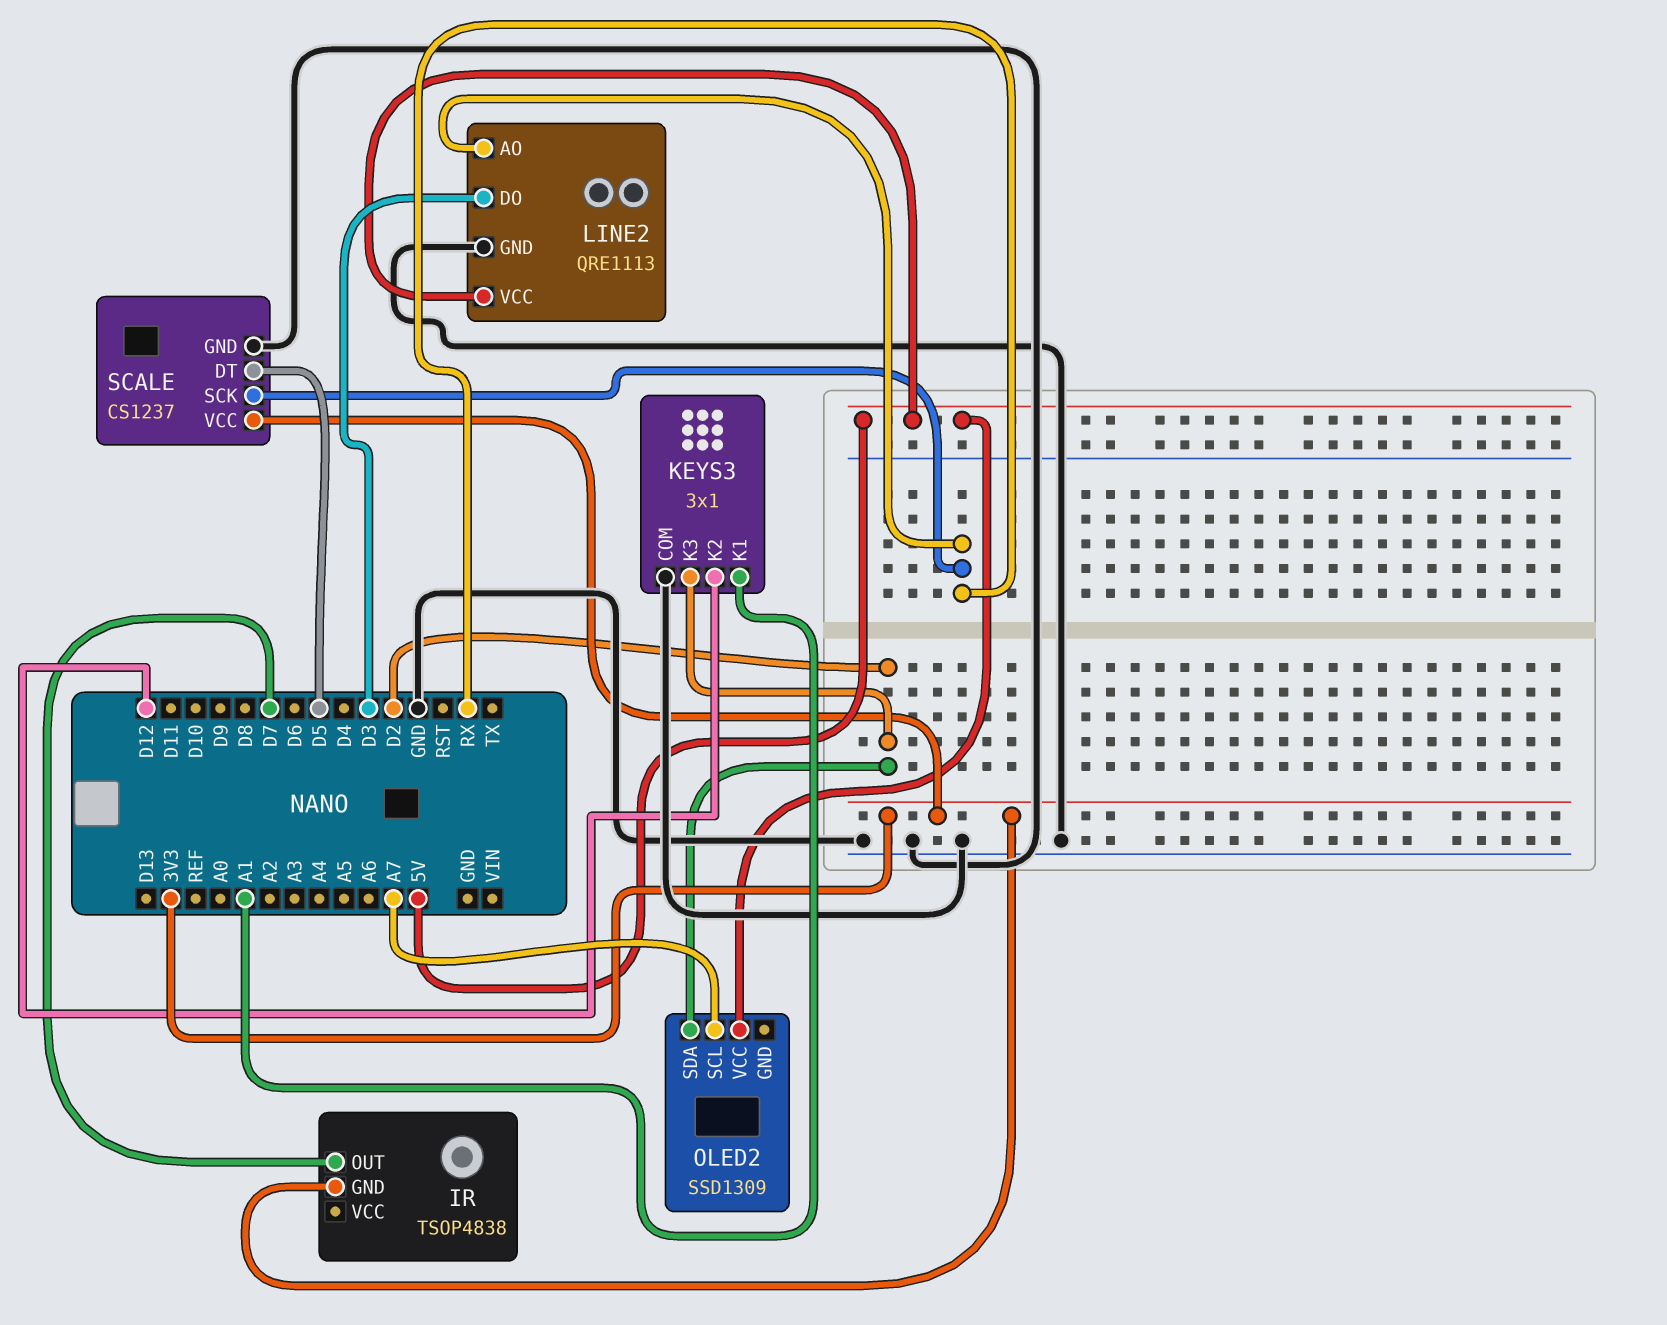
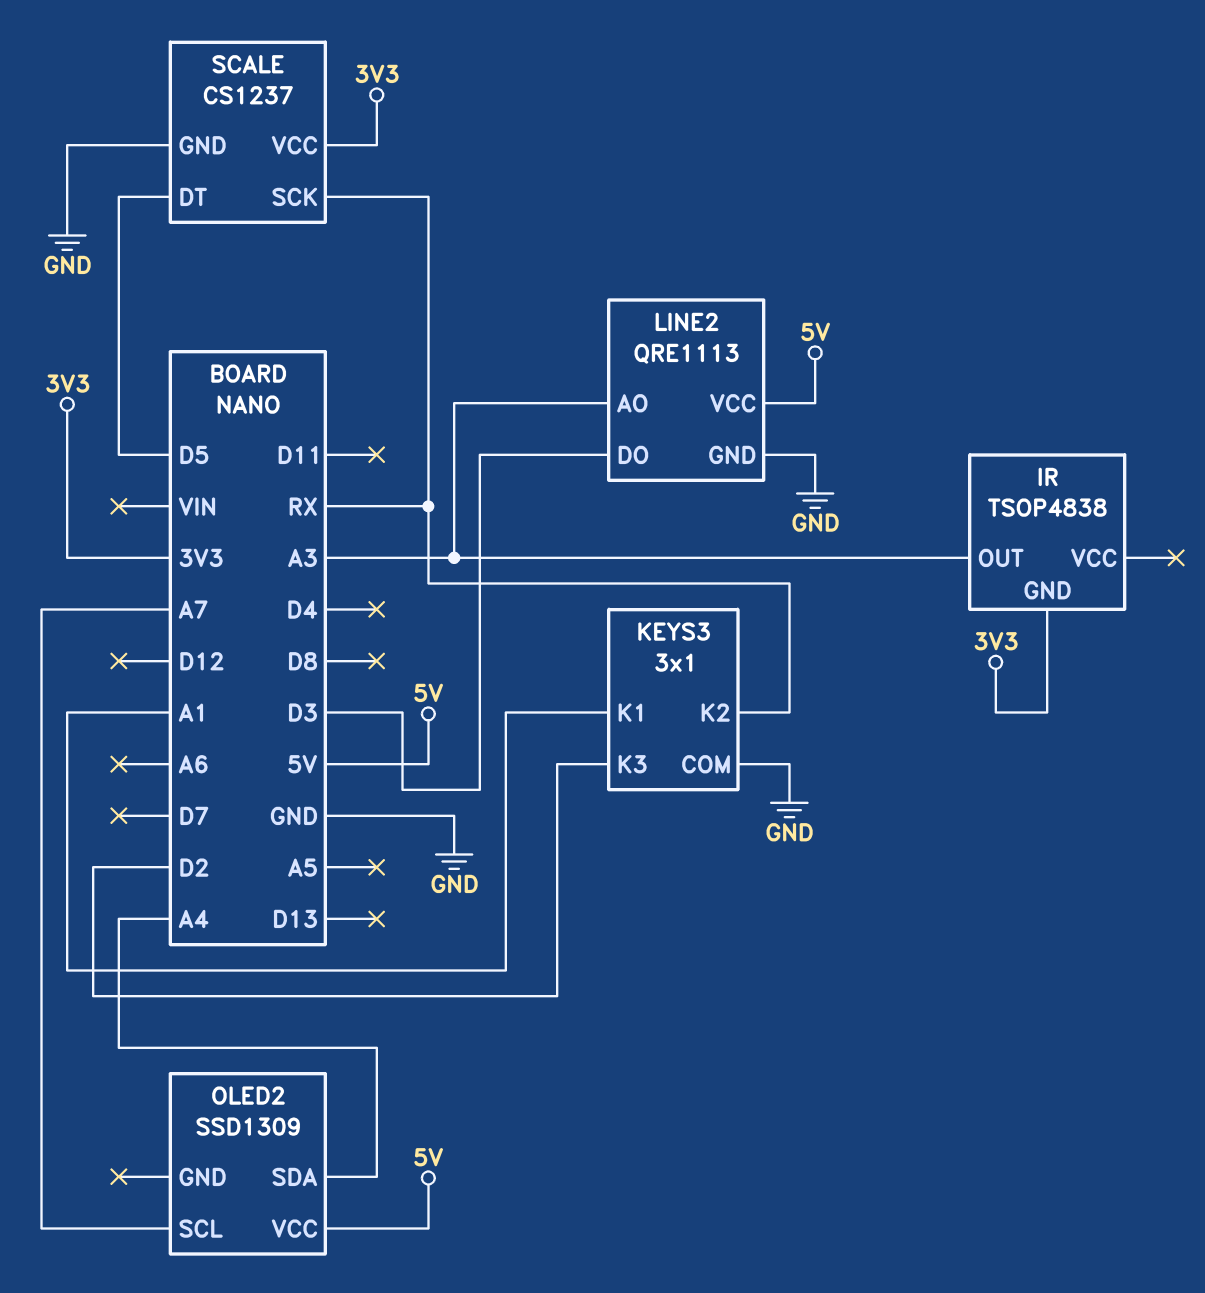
IR pin OUT: D7 -> A3
KEYS3 pin K2: D12 -> RX
LINE2 pin AO: RX -> A3
OLED2 pin SDA: D2 -> A4

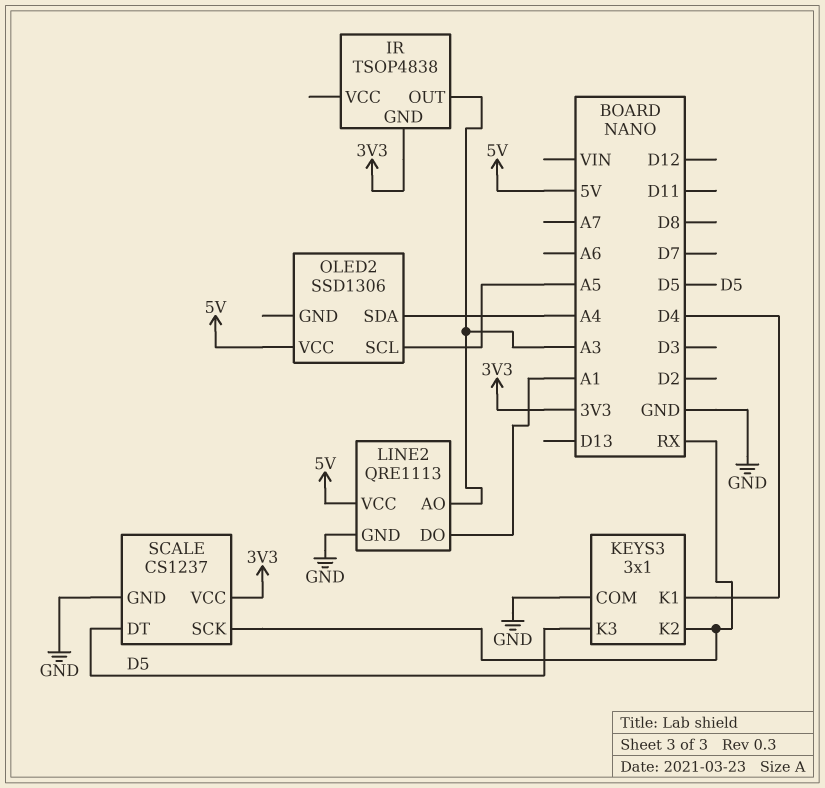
KEYS3 pin K1: A1 -> D4
KEYS3 pin K3: D2 -> D5
LINE2 pin DO: D3 -> A1
OLED2: SSD1309 -> SSD1306
OLED2 pin SCL: A7 -> A5

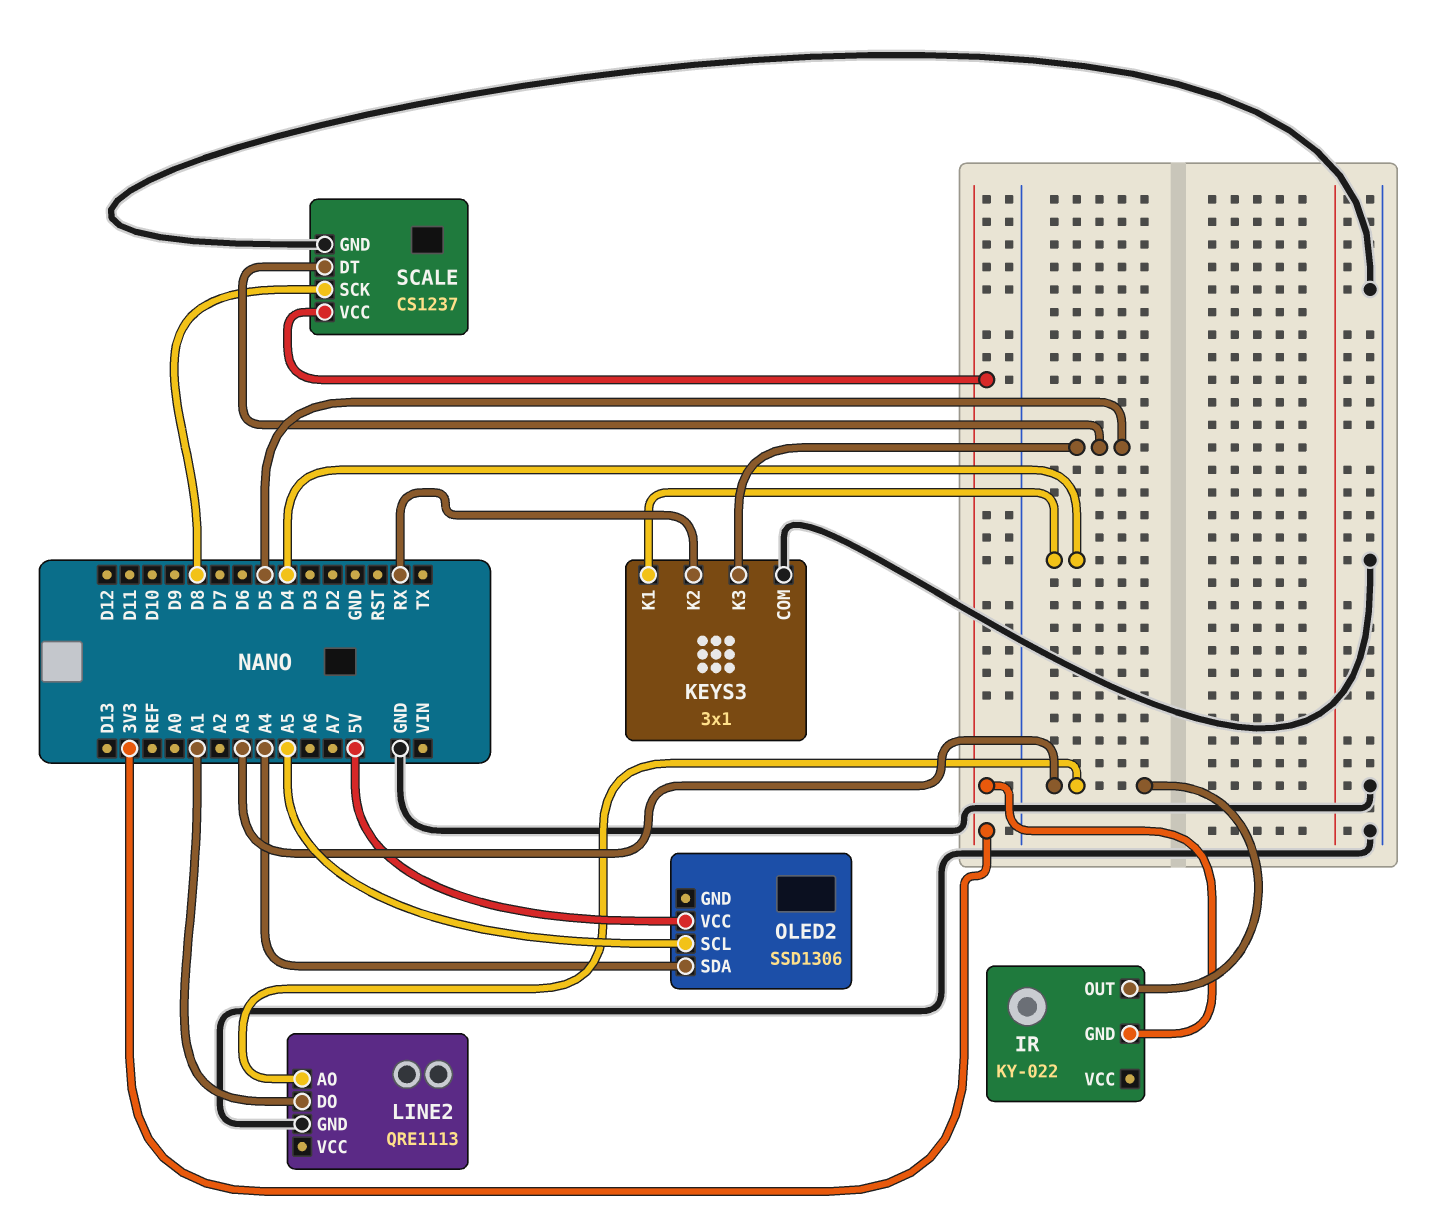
IR: TSOP4838 -> KY-022
LINE2 pin VCC: 5V -> none
SCALE pin SCK: RX -> D8

